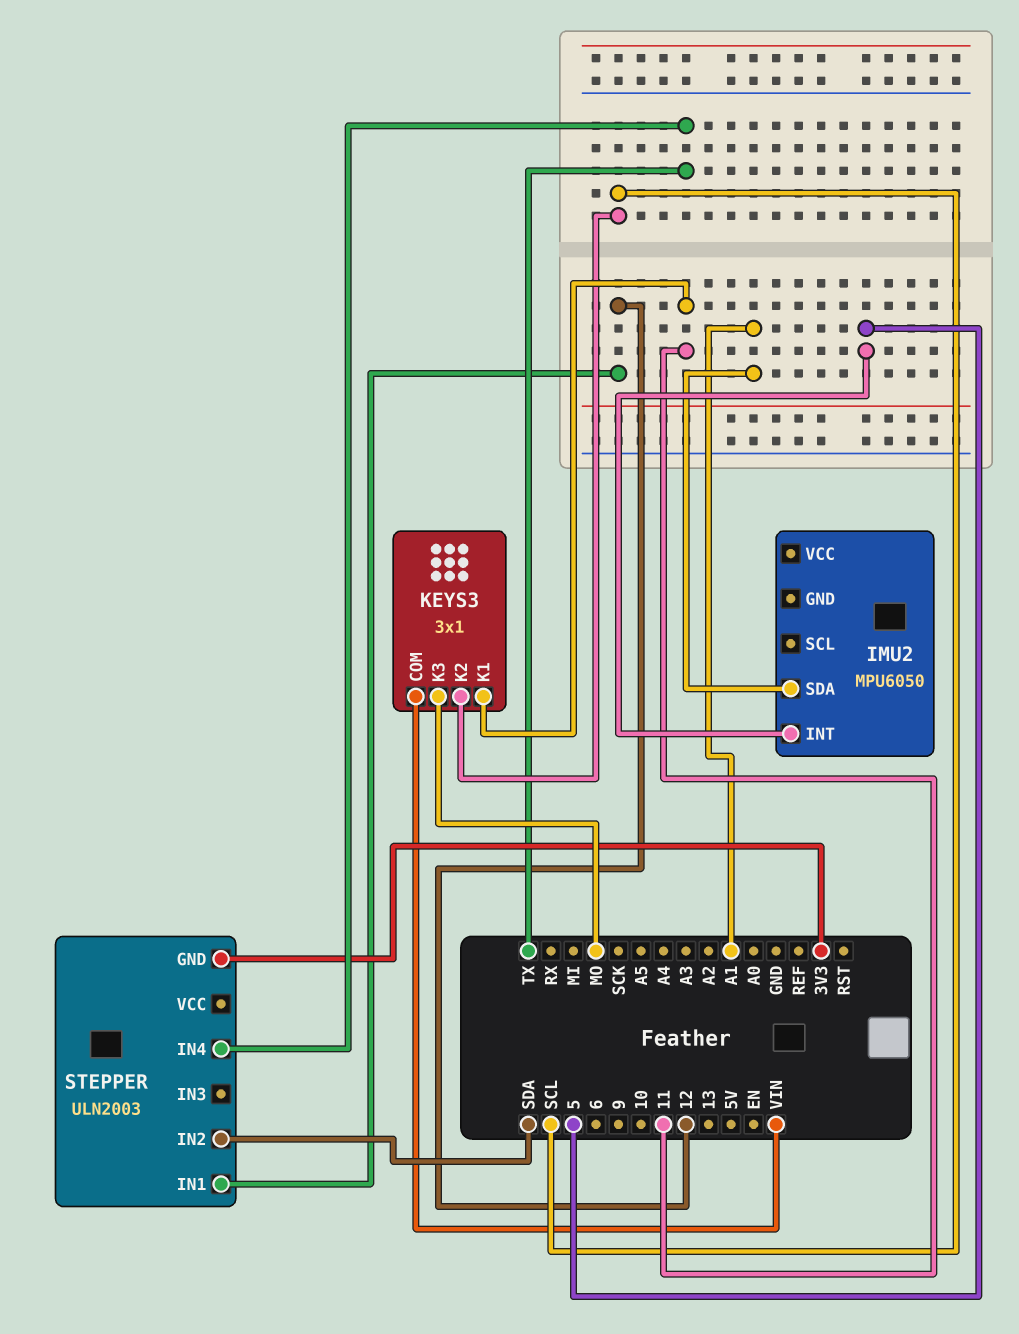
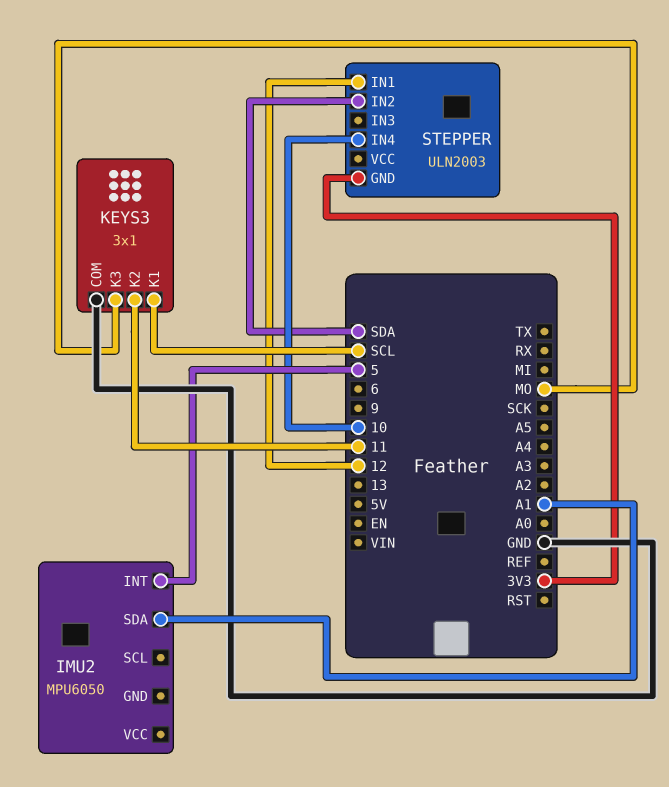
KEYS3 pin COM: VIN -> GND
KEYS3 pin K1: 11 -> SCL
KEYS3 pin K2: SCL -> 11
STEPPER pin IN4: TX -> 10

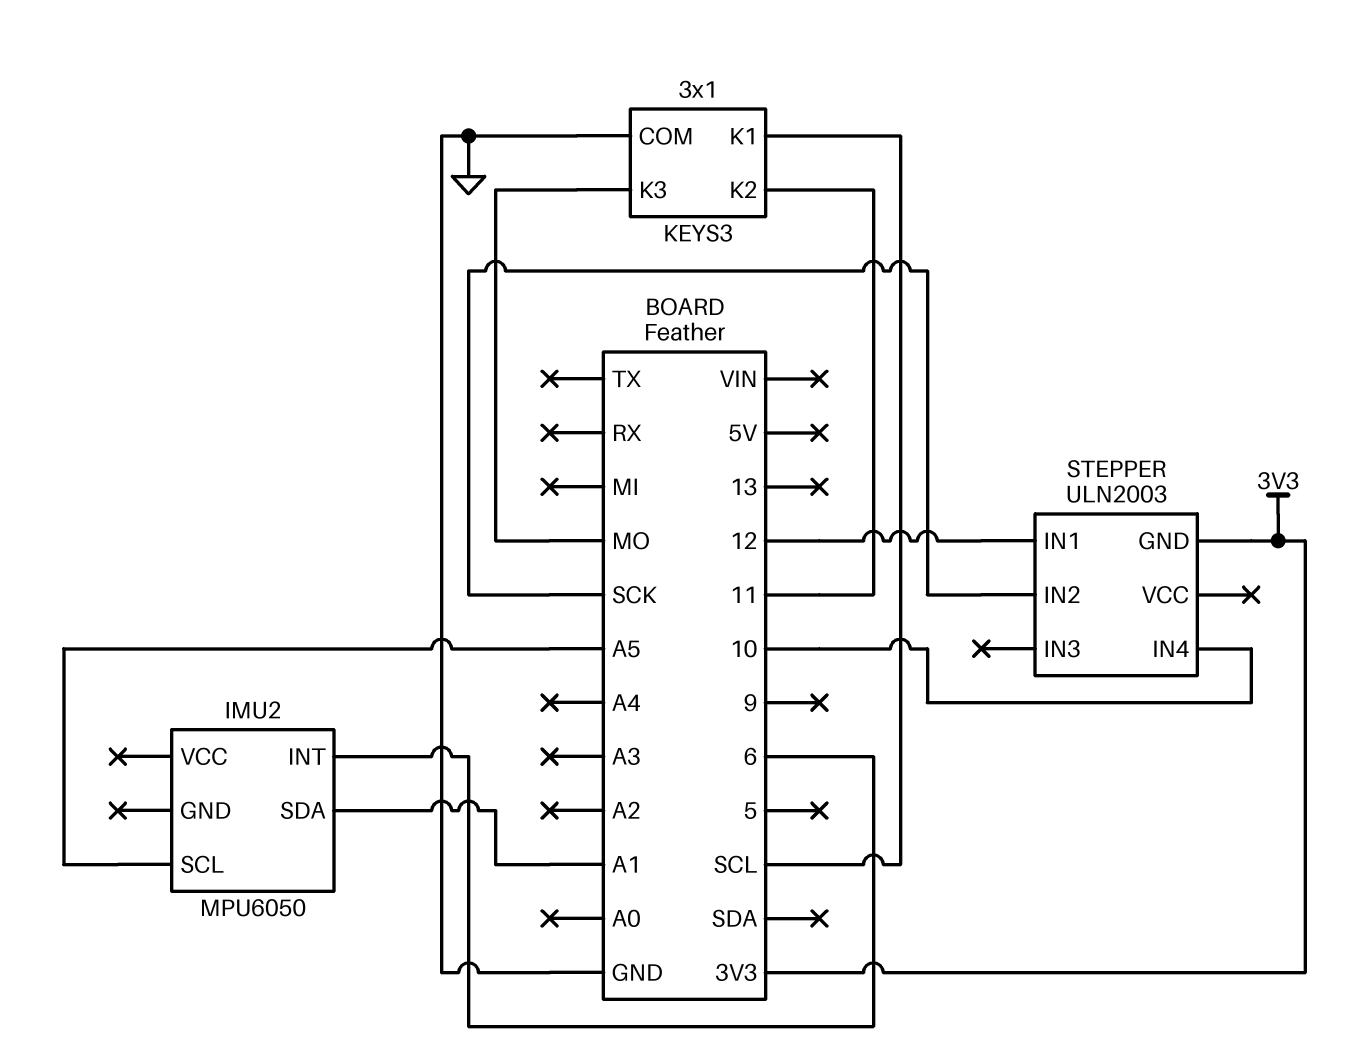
IMU2 pin INT: 5 -> 6
IMU2 pin SCL: none -> A5
STEPPER pin IN2: SDA -> SCK

